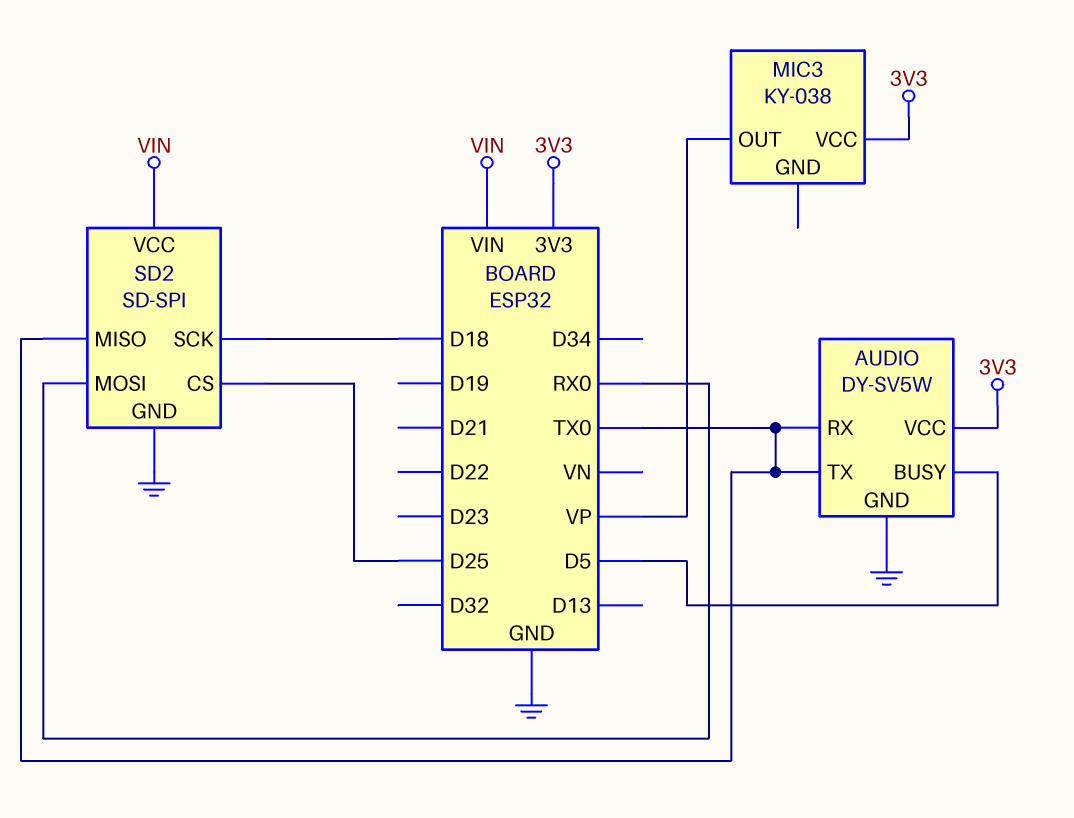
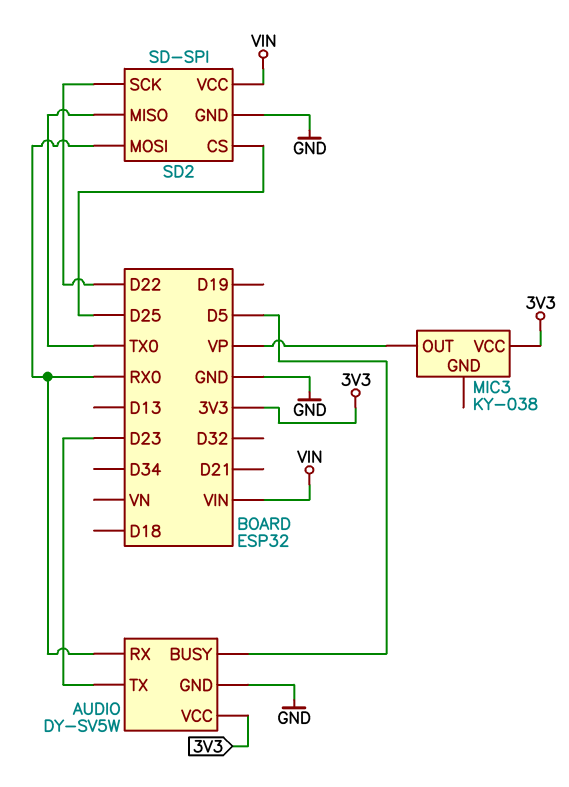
AUDIO pin RX: TX0 -> RX0
AUDIO pin TX: TX0 -> D23
SD2 pin SCK: D18 -> D22

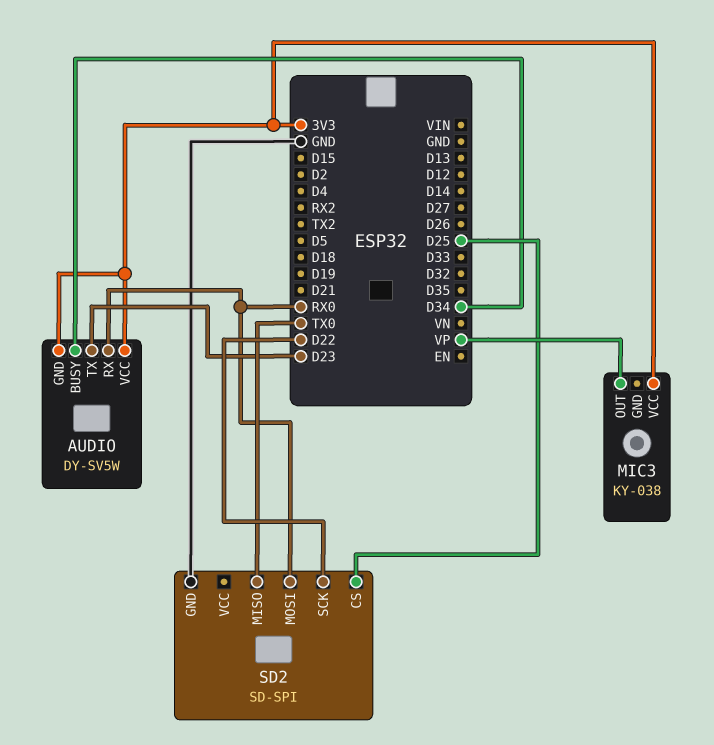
AUDIO pin BUSY: D5 -> D34
AUDIO pin GND: GND -> 3V3
SD2 pin VCC: VIN -> none

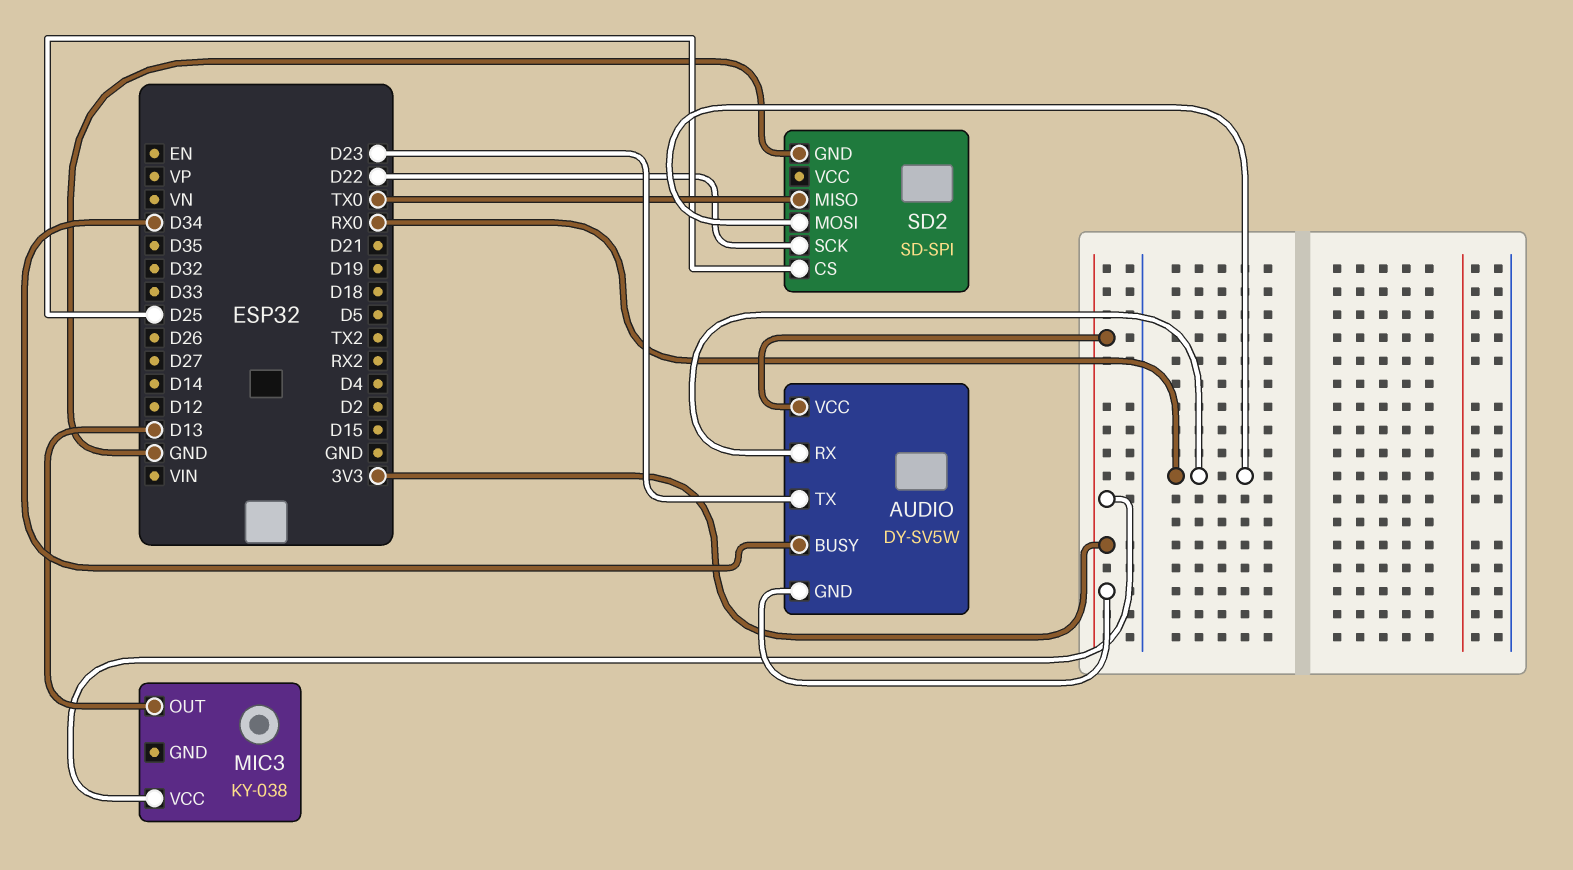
MIC3 pin OUT: VP -> D13

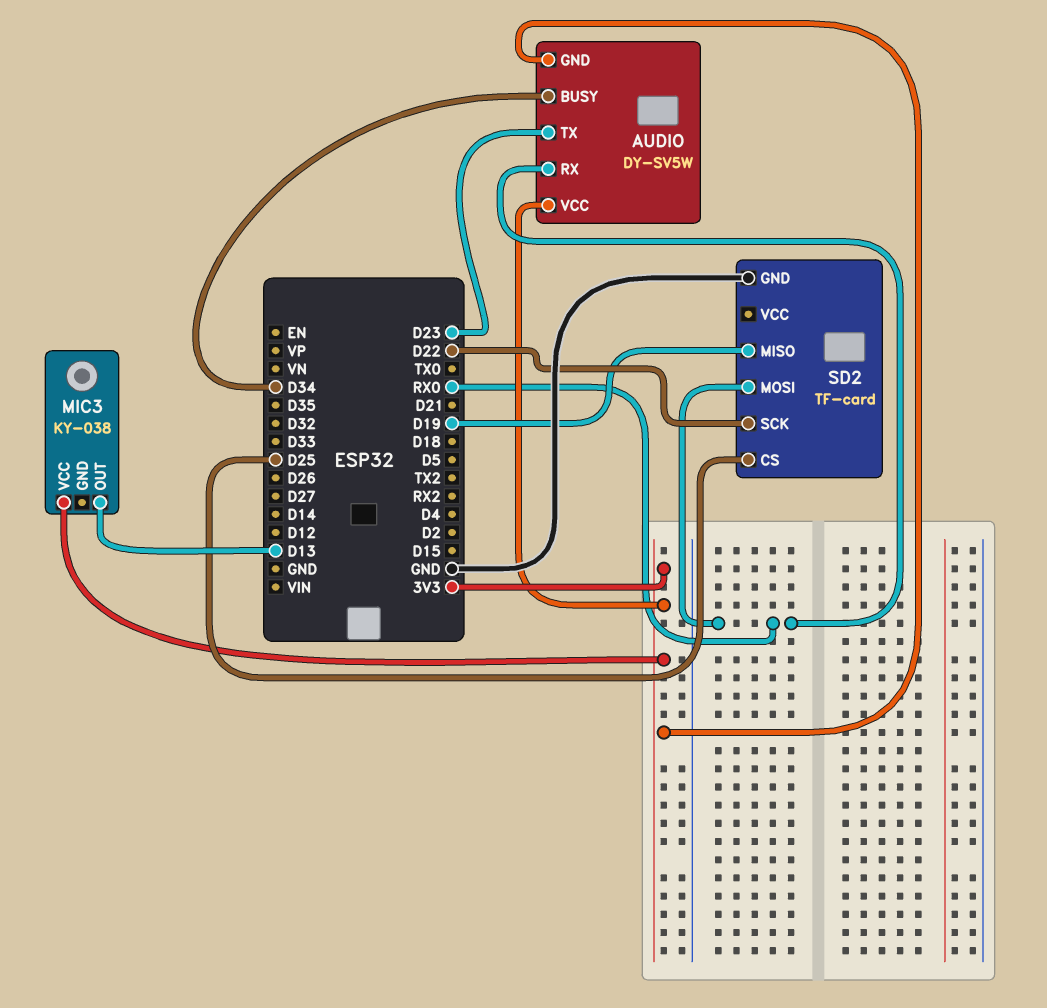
SD2: SD-SPI -> TF-card
SD2 pin MISO: TX0 -> D19

